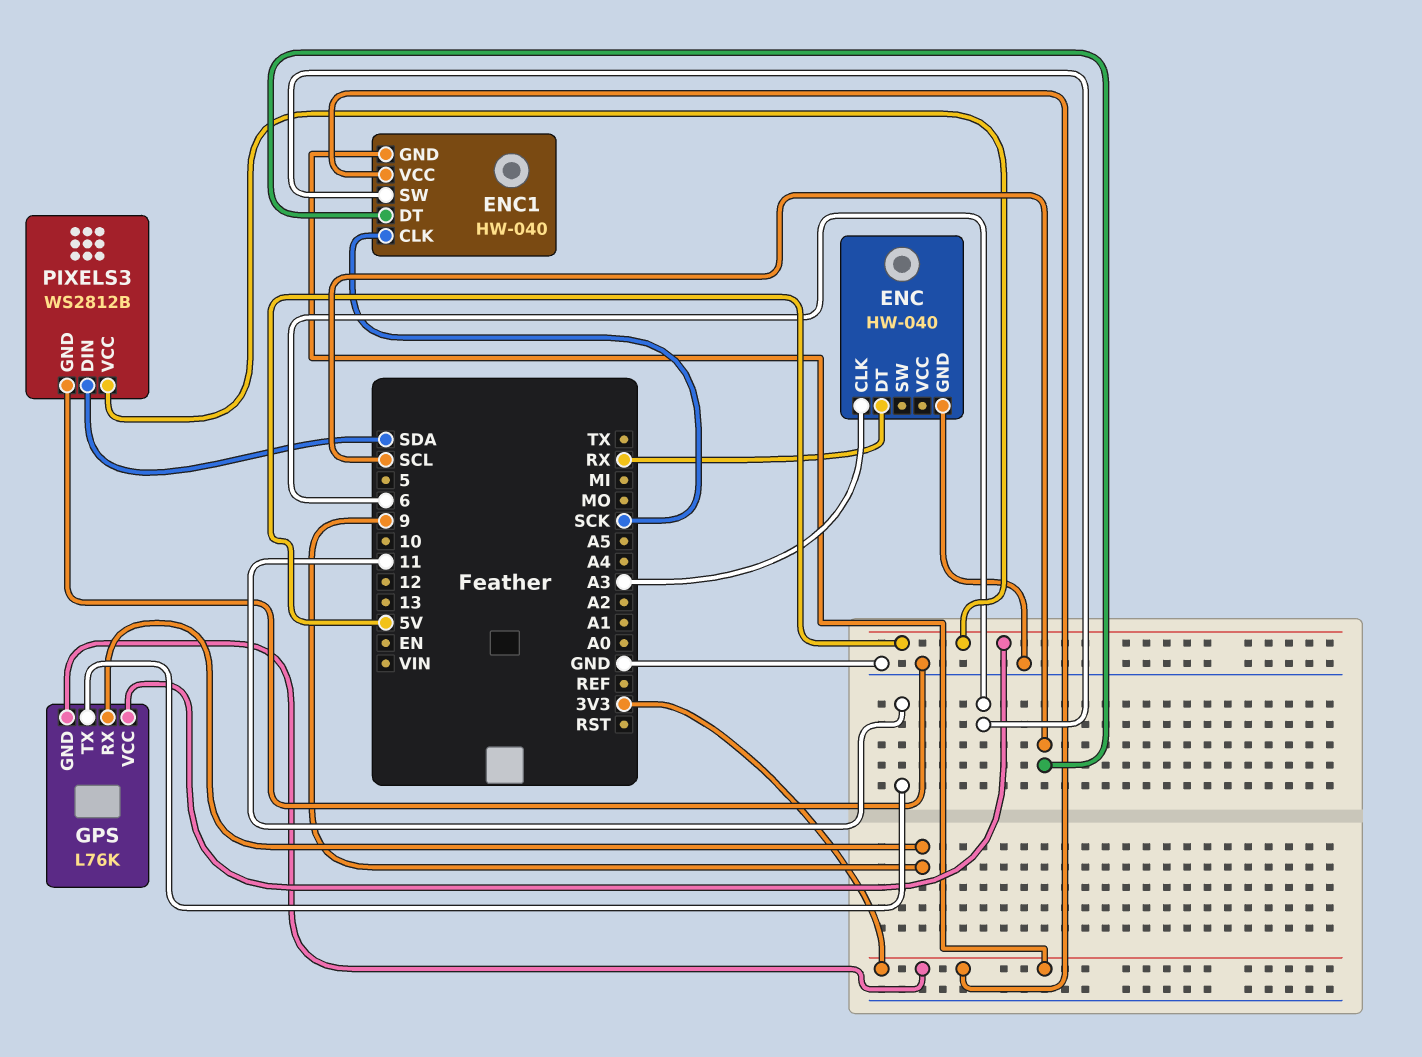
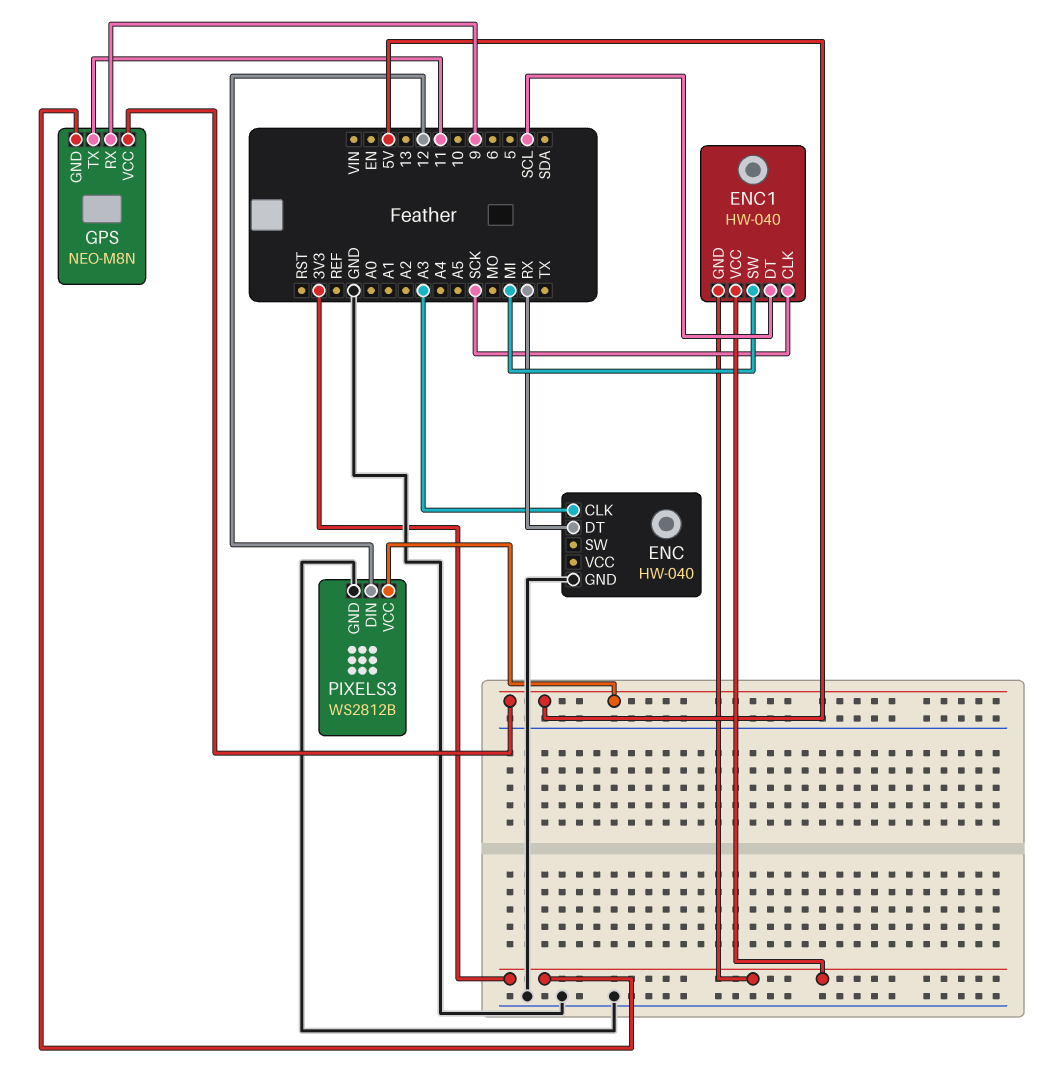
ENC1 pin SW: 6 -> MI
GPS: L76K -> NEO-M8N
PIXELS3 pin DIN: SDA -> 12

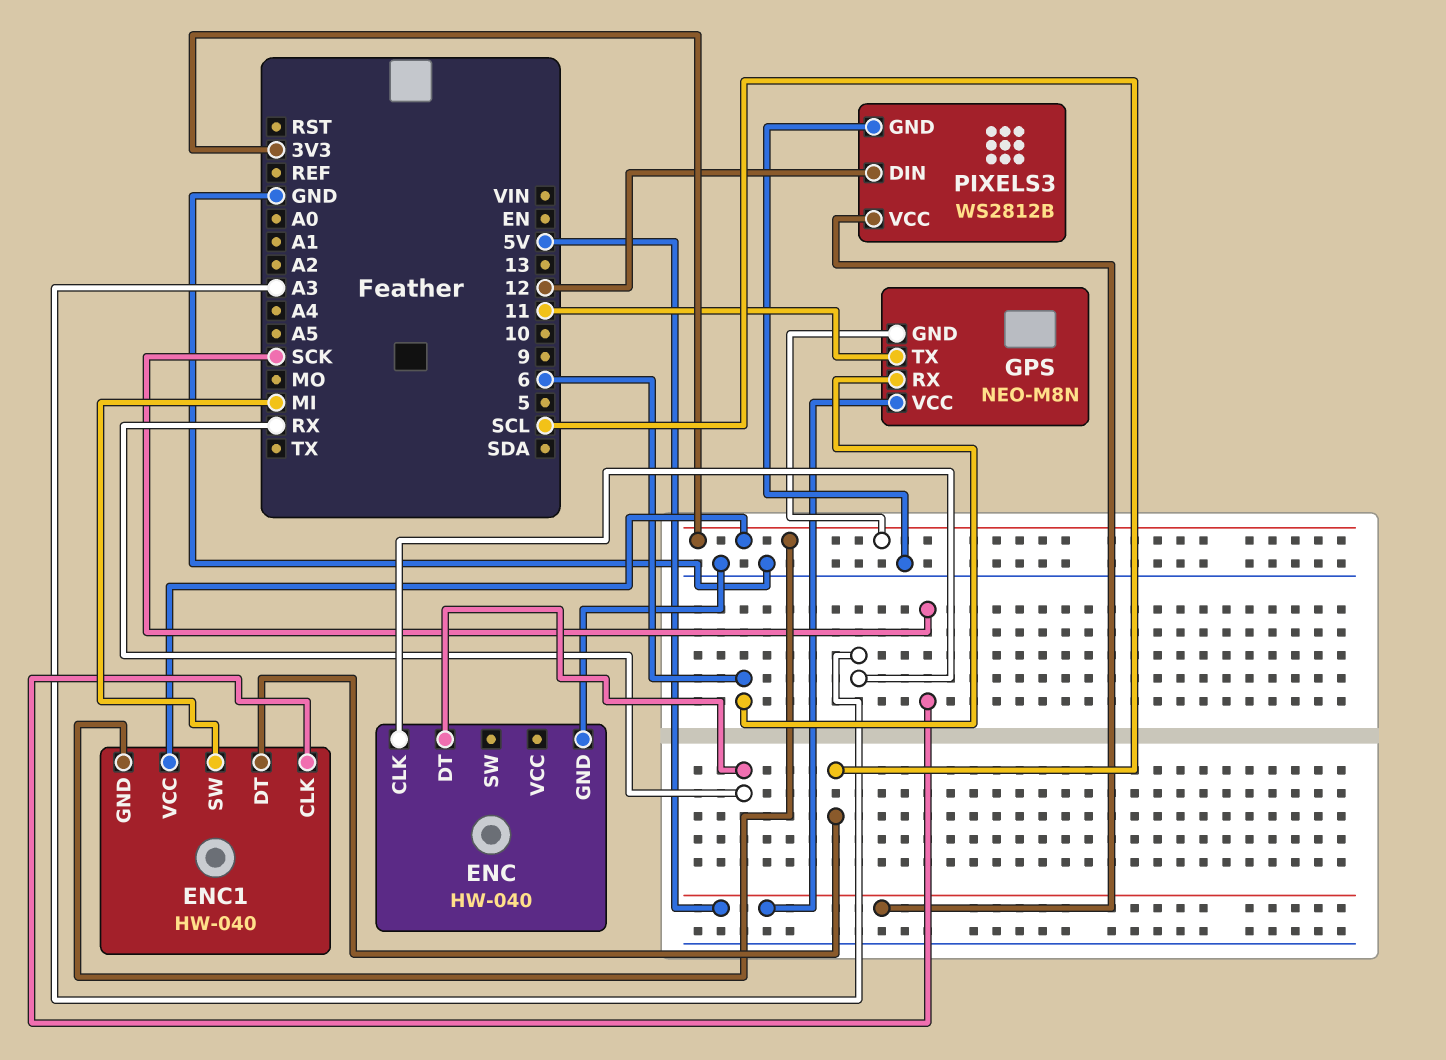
GPS pin RX: 9 -> 6

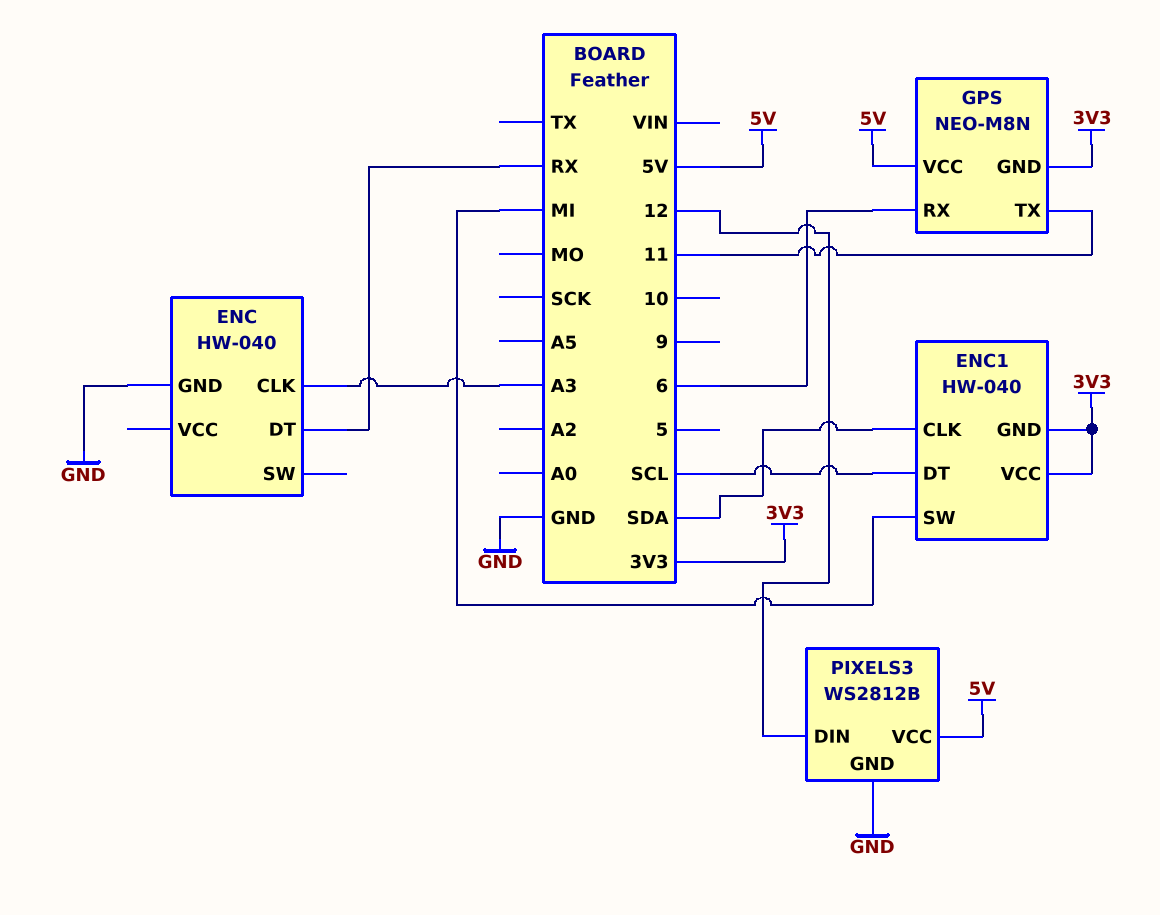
ENC1 pin CLK: SCK -> SDA

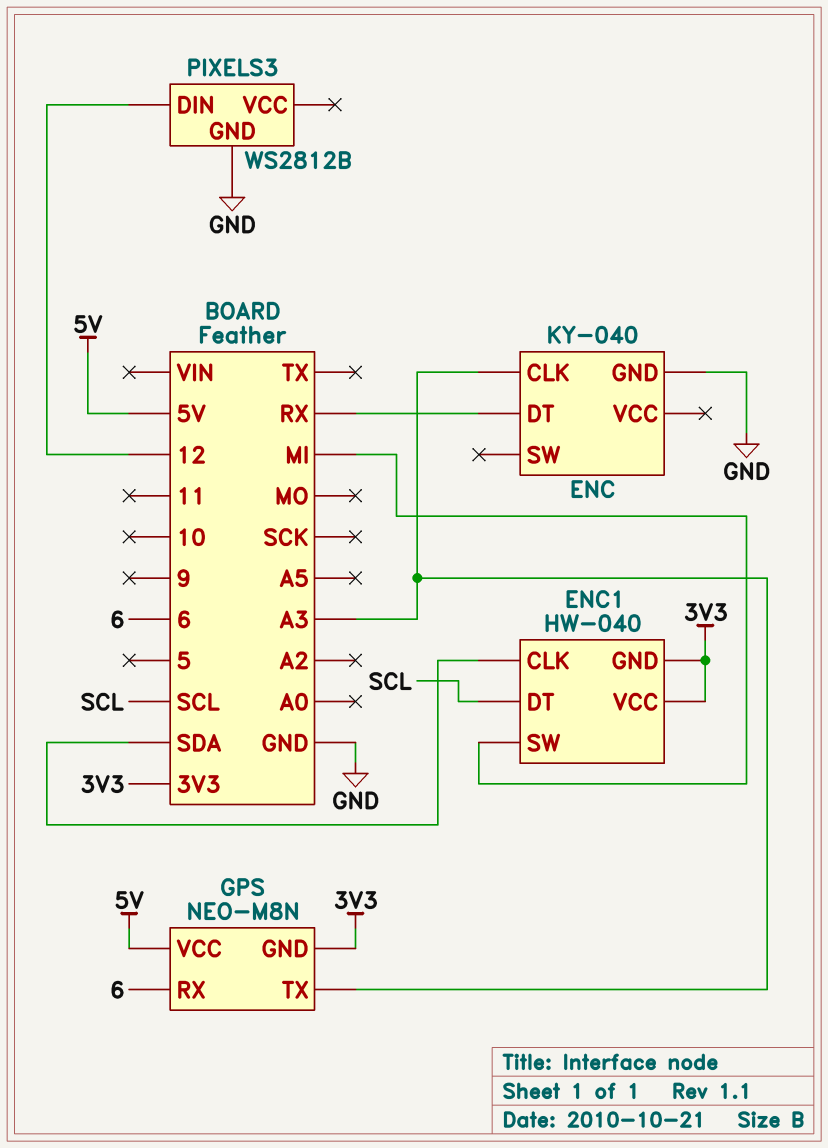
ENC: HW-040 -> KY-040
GPS pin TX: 11 -> A3
PIXELS3 pin VCC: 5V -> none

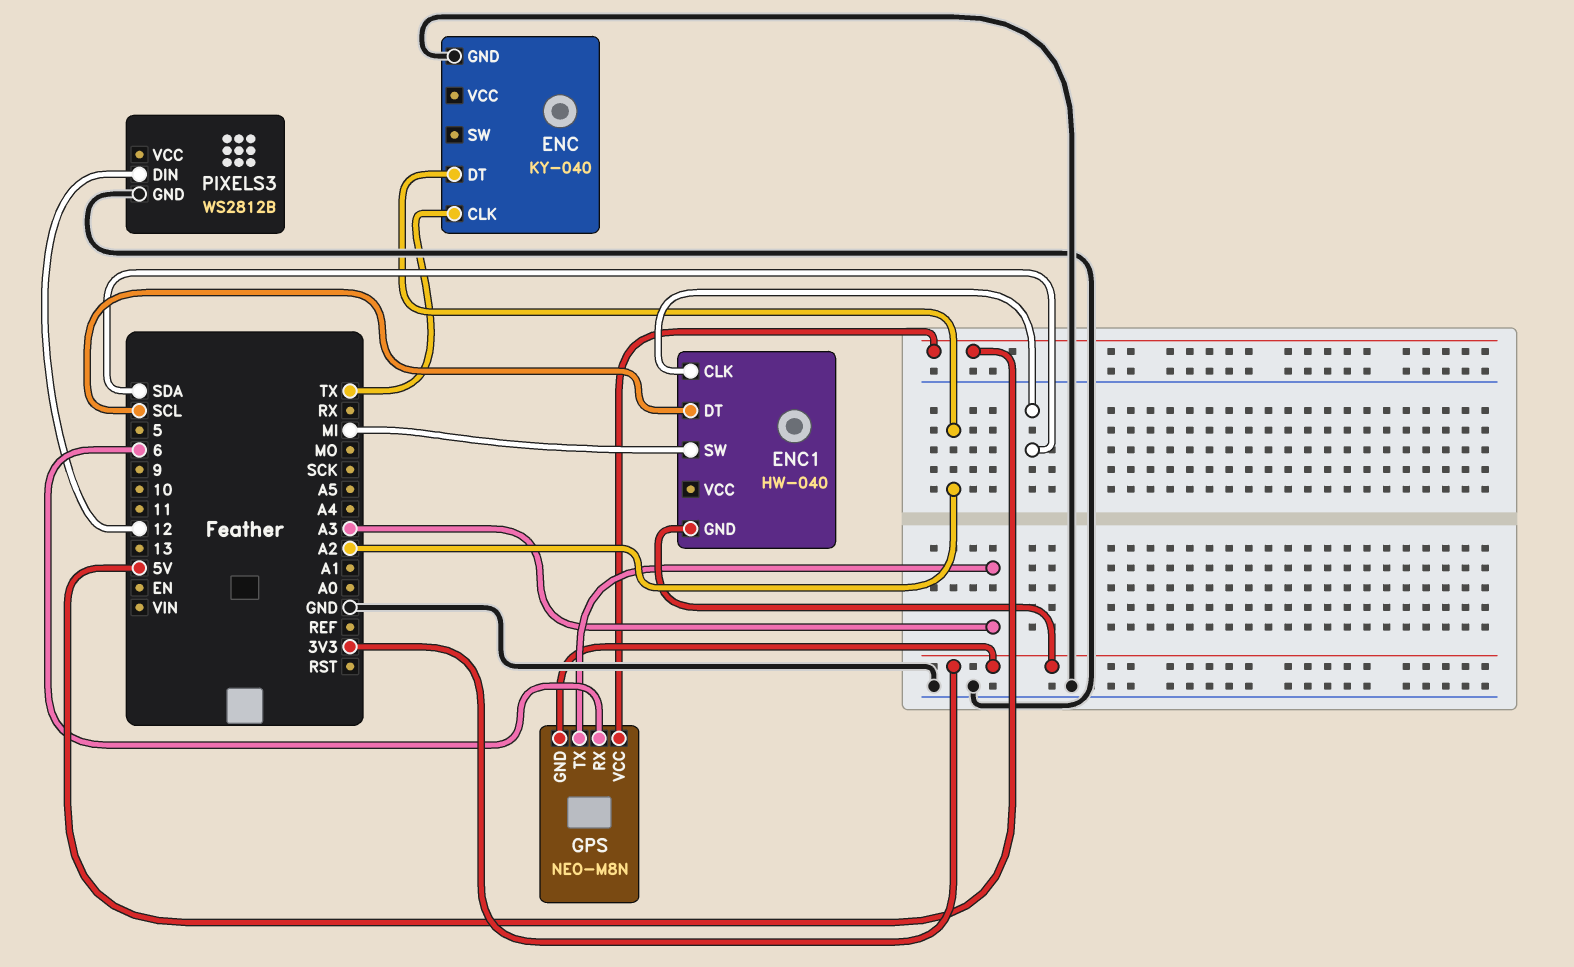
ENC pin CLK: A3 -> TX
ENC pin DT: RX -> A2
ENC1 pin VCC: 3V3 -> none

